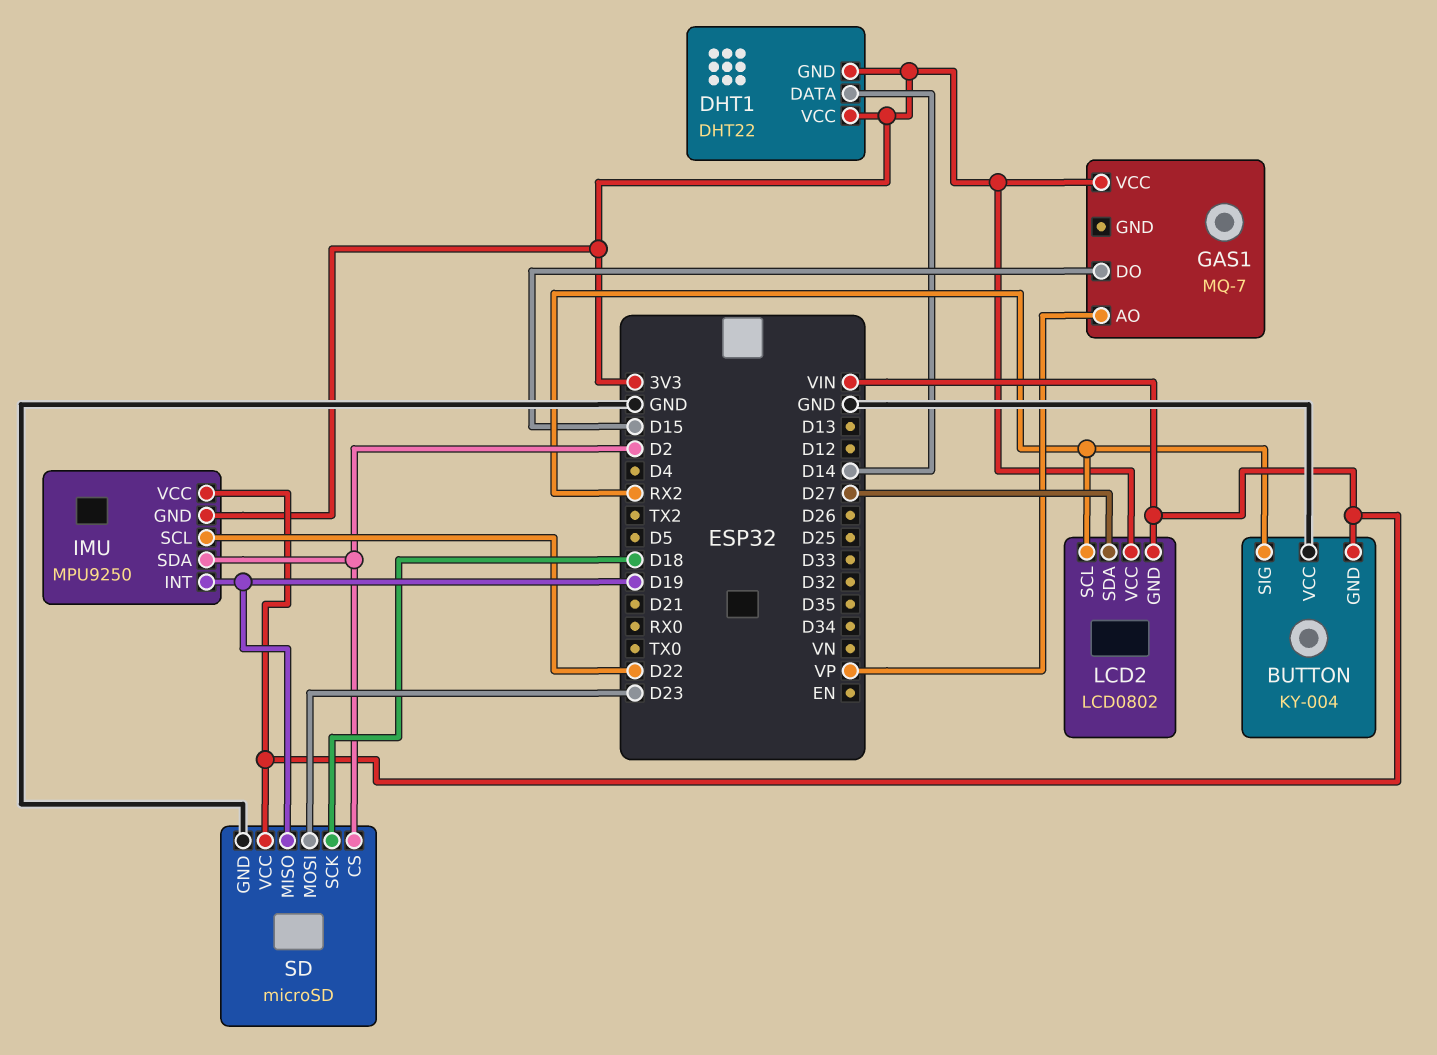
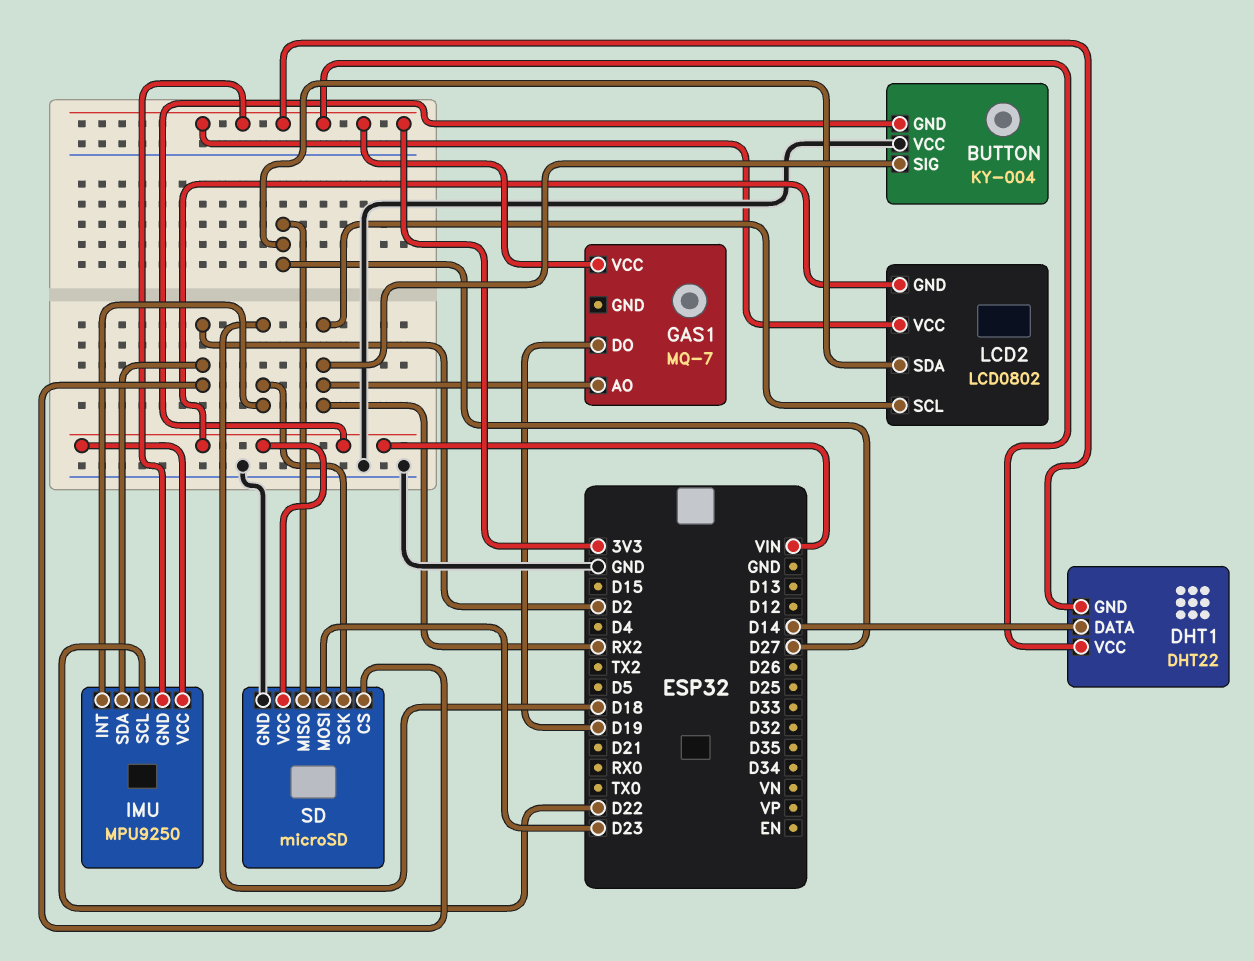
GAS1 pin AO: VP -> RX2
GAS1 pin DO: D15 -> D19
IMU pin INT: D19 -> D18
SD pin MISO: D19 -> D27

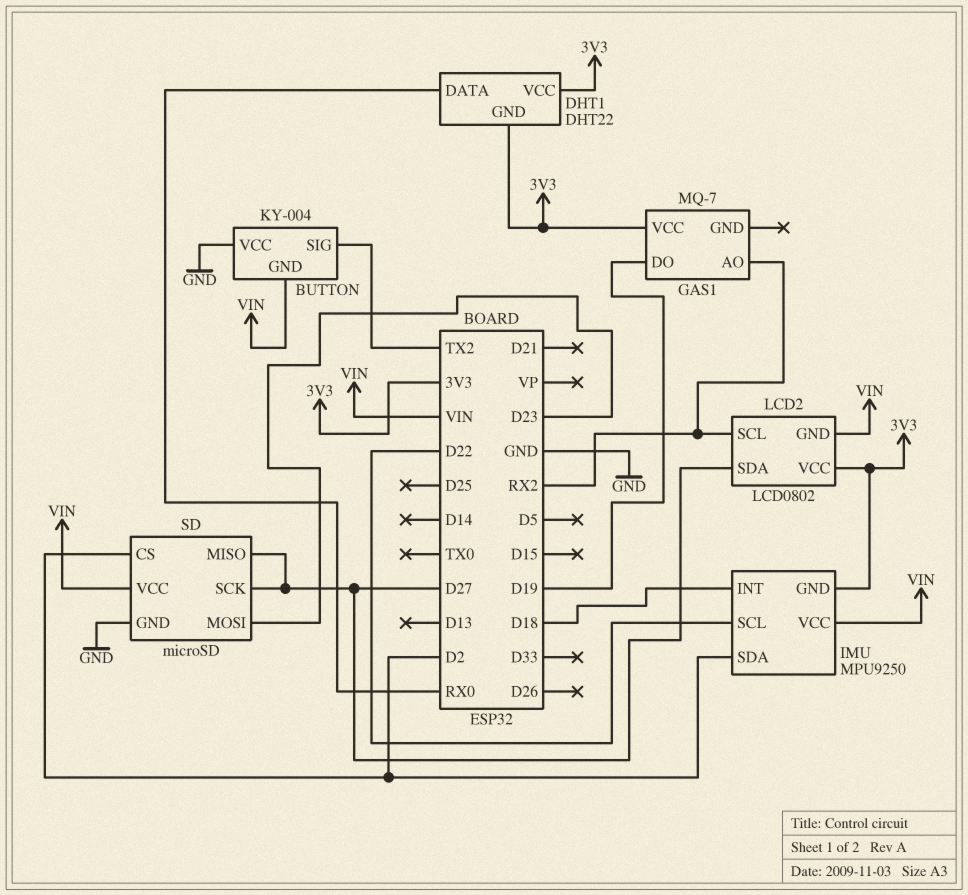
BUTTON pin SIG: RX2 -> TX2
DHT1 pin DATA: D14 -> RX0
SD pin SCK: D18 -> D27

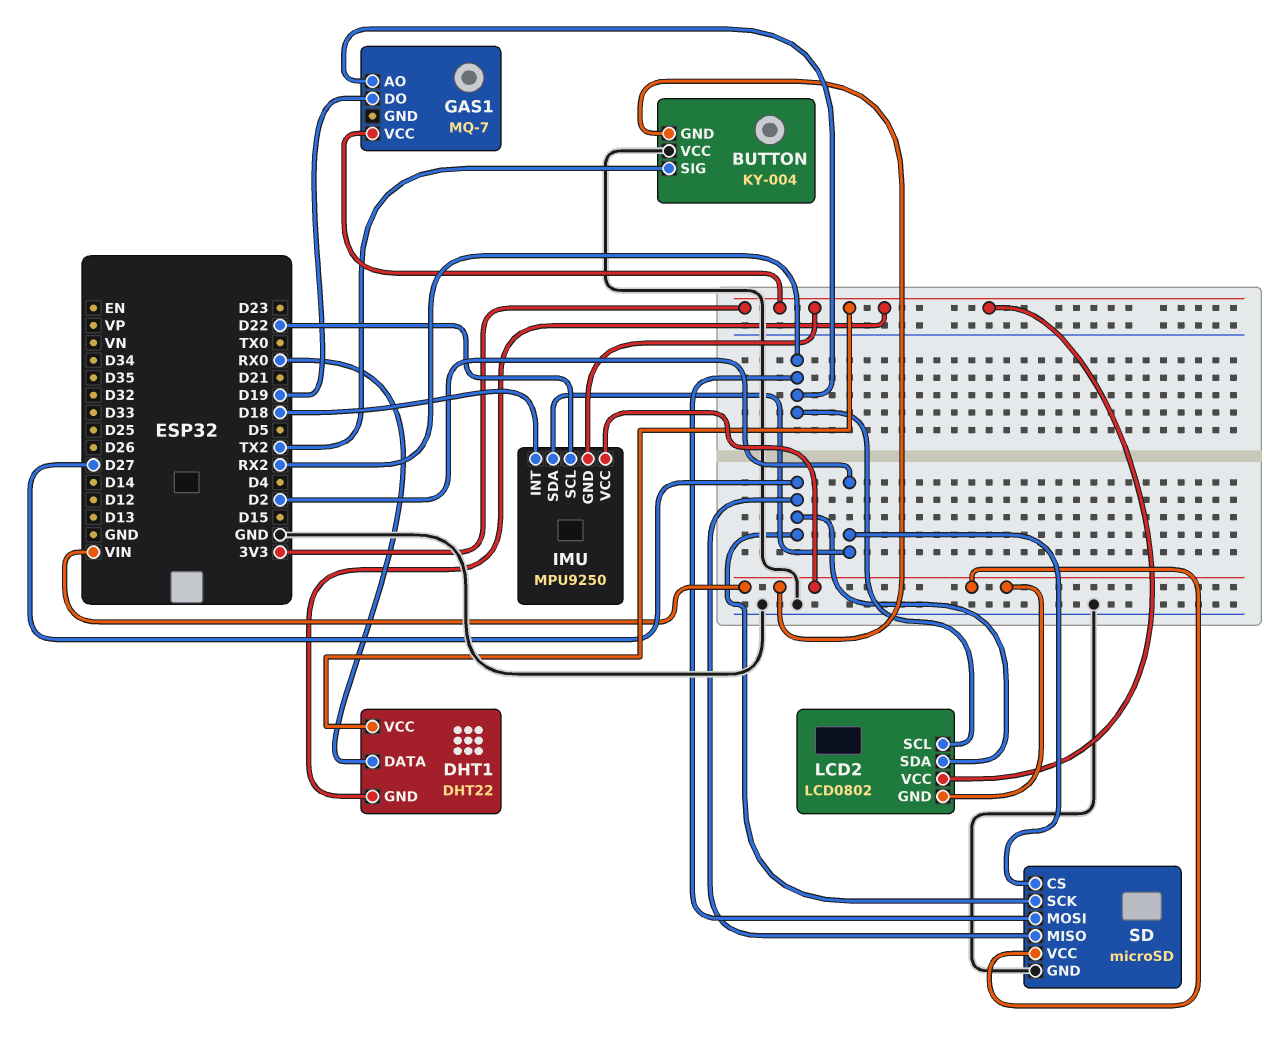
SD pin MOSI: D23 -> RX2

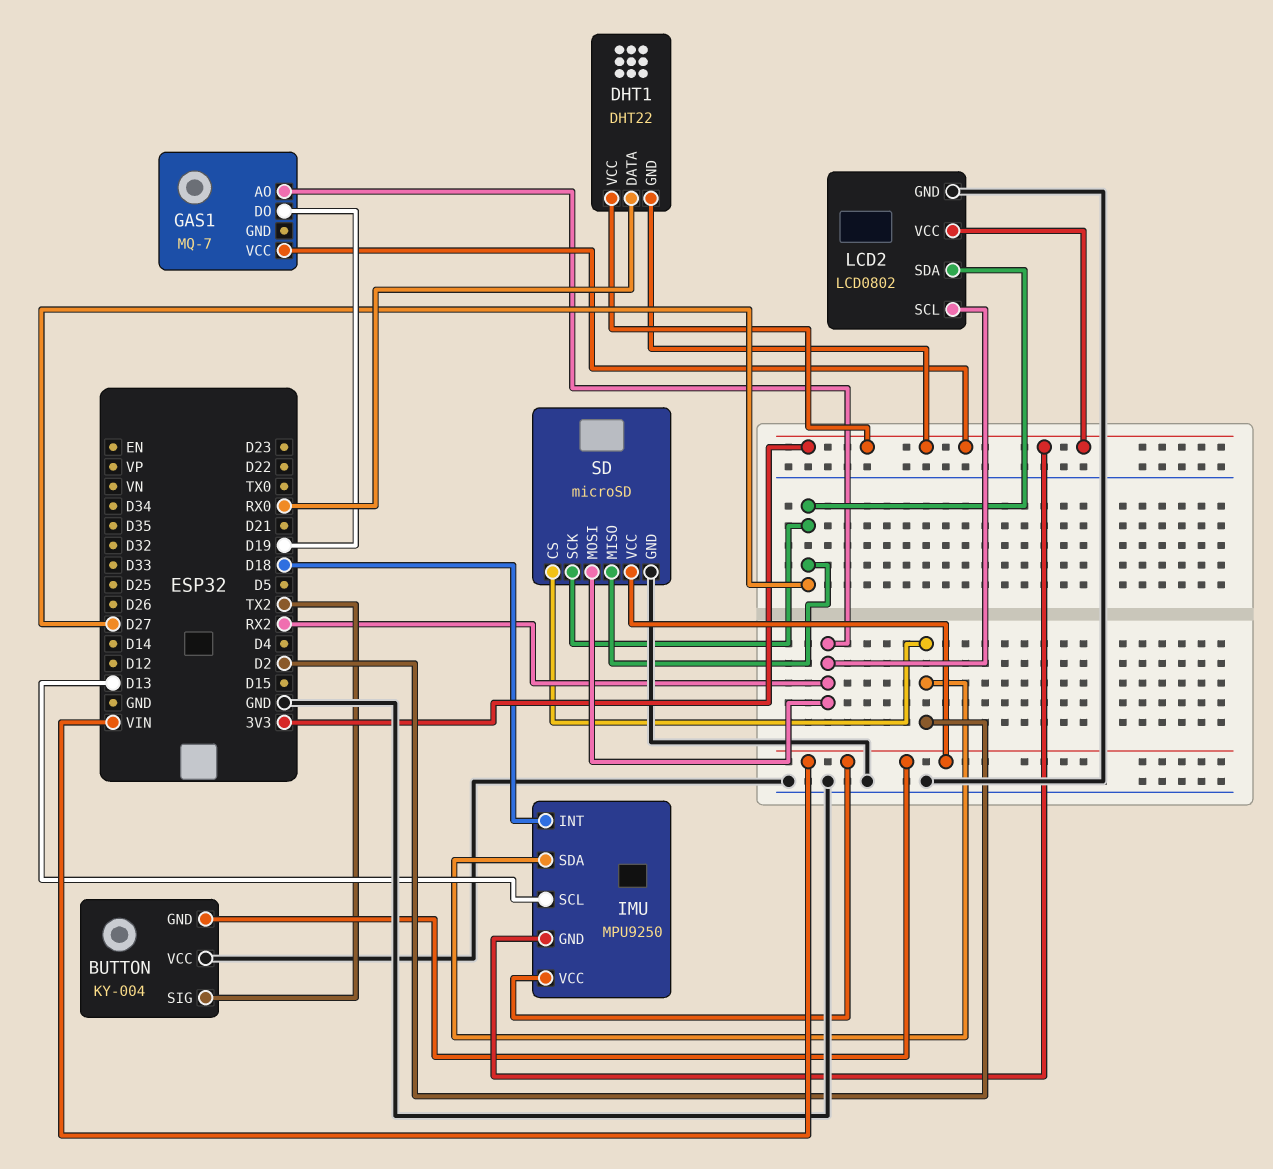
IMU pin SCL: D22 -> D13
LCD2 pin GND: VIN -> GND

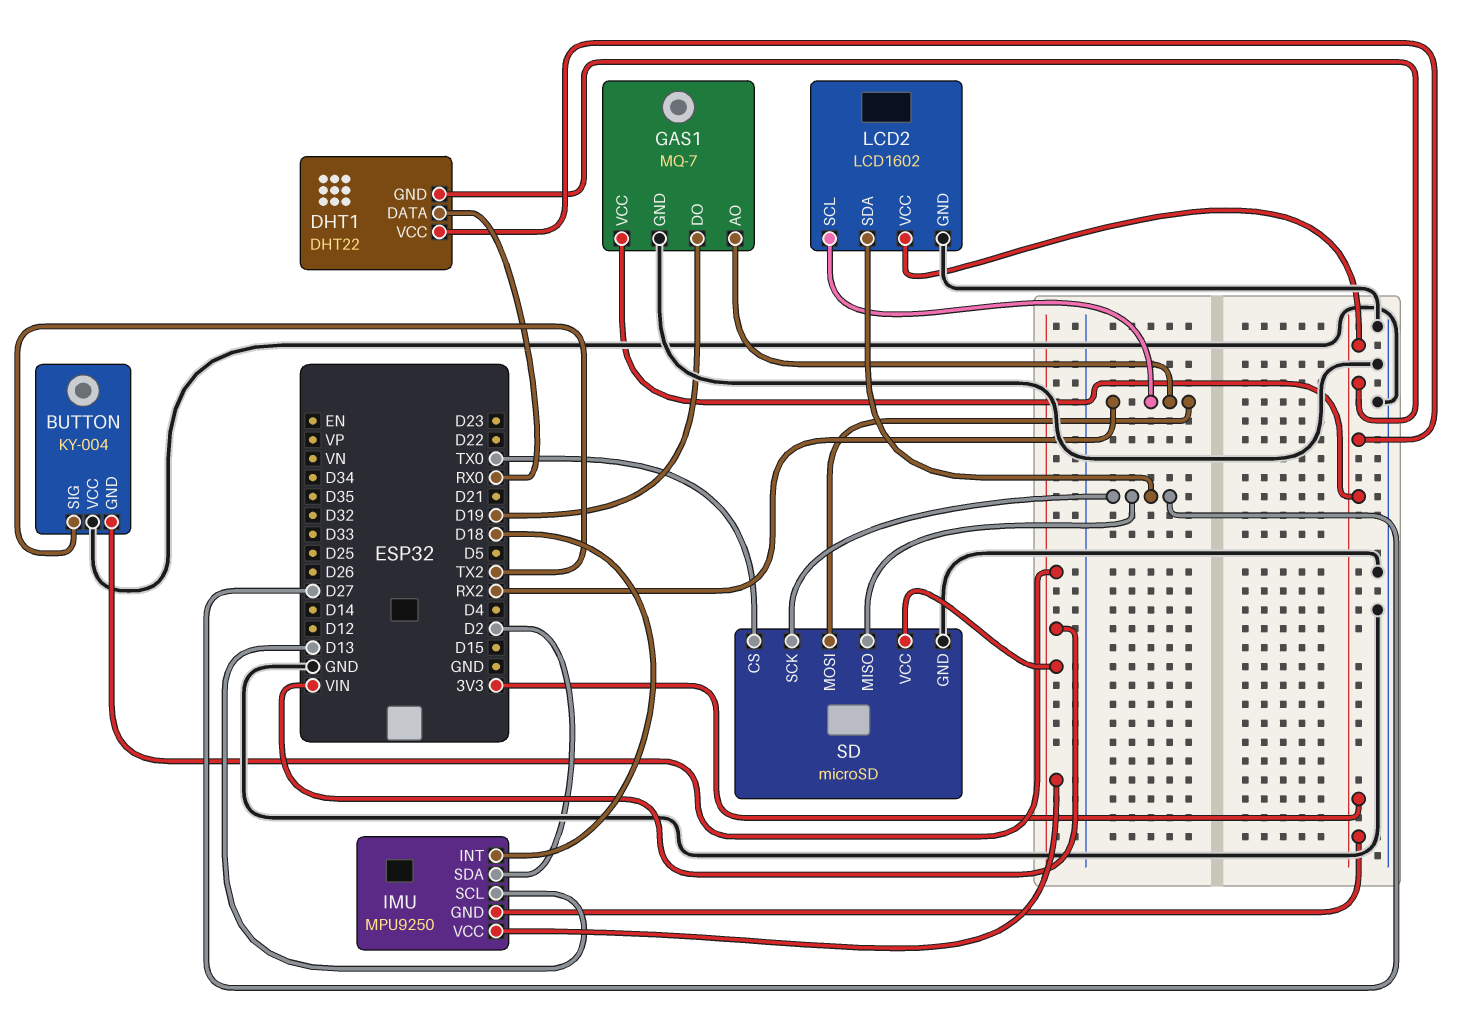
GAS1 pin GND: none -> GND
LCD2: LCD0802 -> LCD1602
SD pin CS: D2 -> TX0

